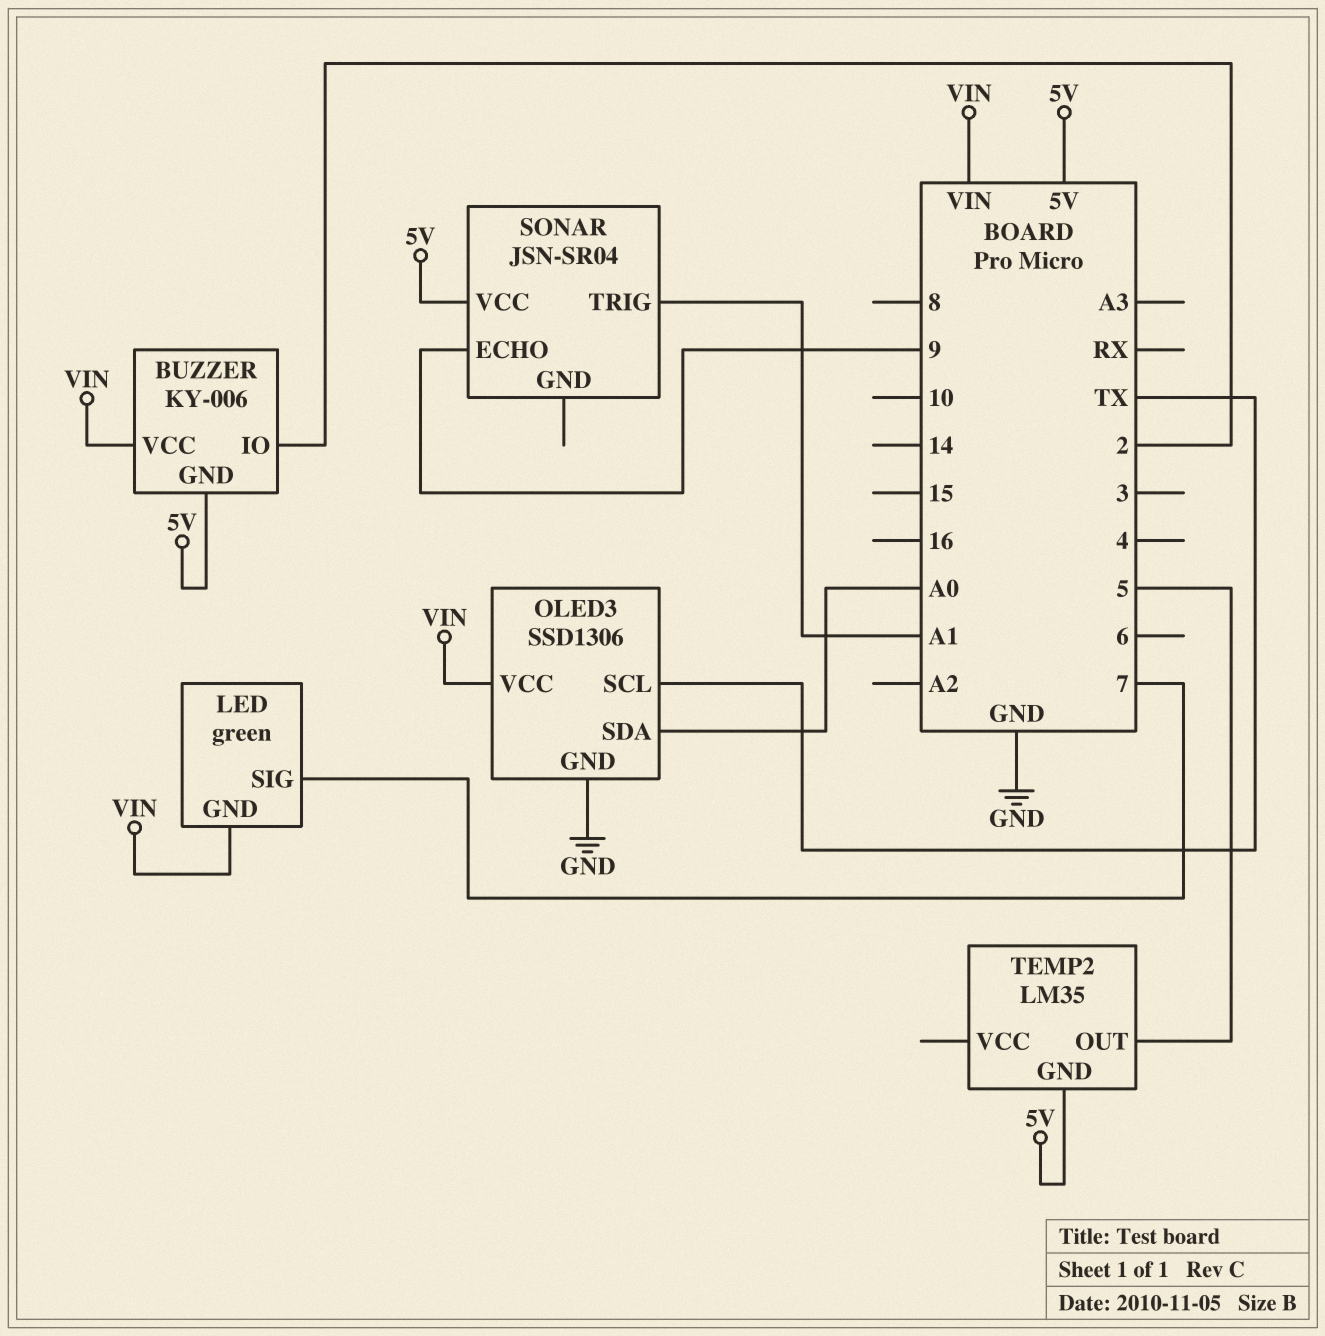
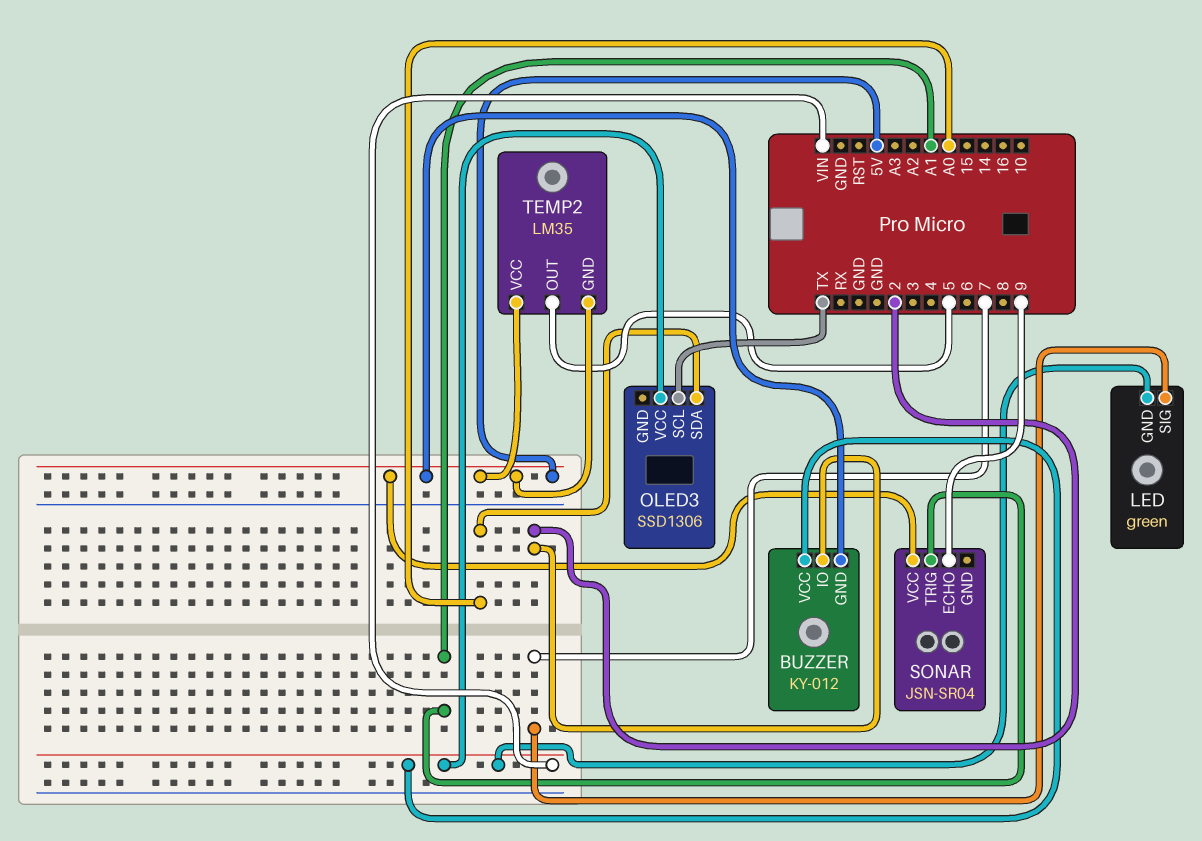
BUZZER: KY-006 -> KY-012
OLED3 pin GND: GND -> none
TEMP2 pin VCC: none -> 5V

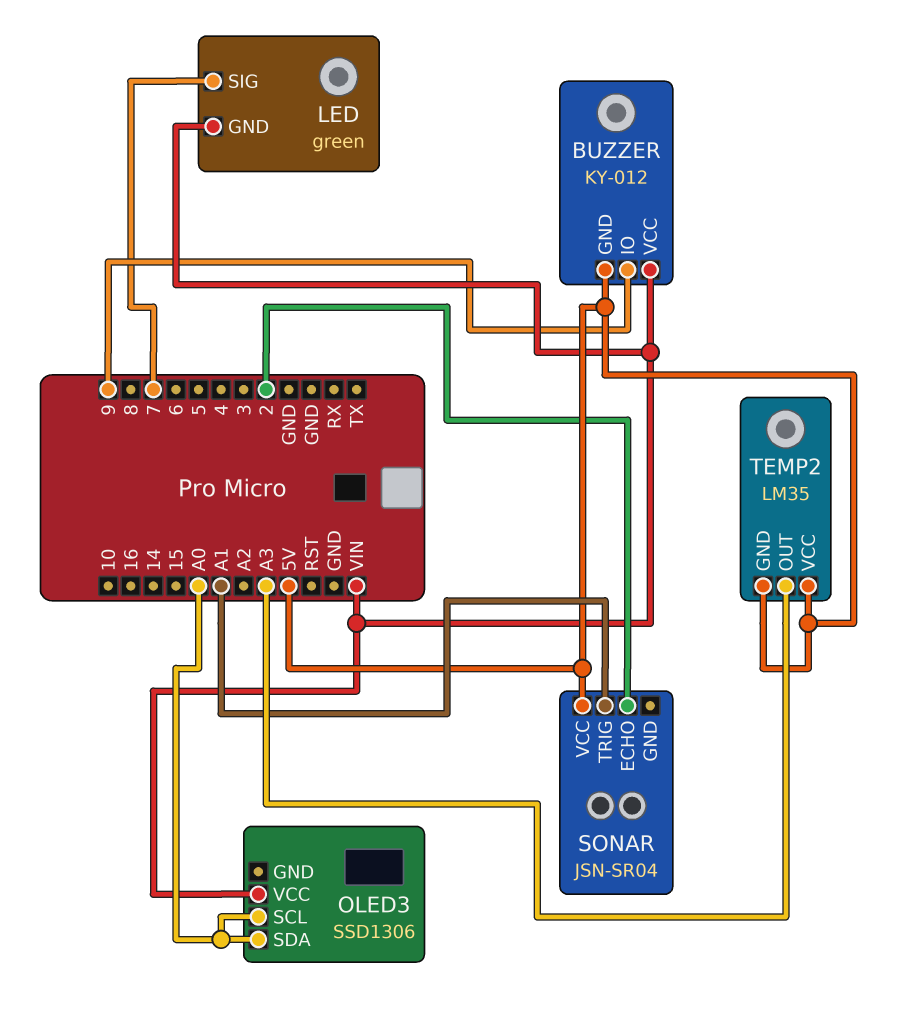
BUZZER pin IO: 2 -> 9
OLED3 pin SCL: TX -> A0
SONAR pin ECHO: 9 -> 2
TEMP2 pin OUT: 5 -> A3

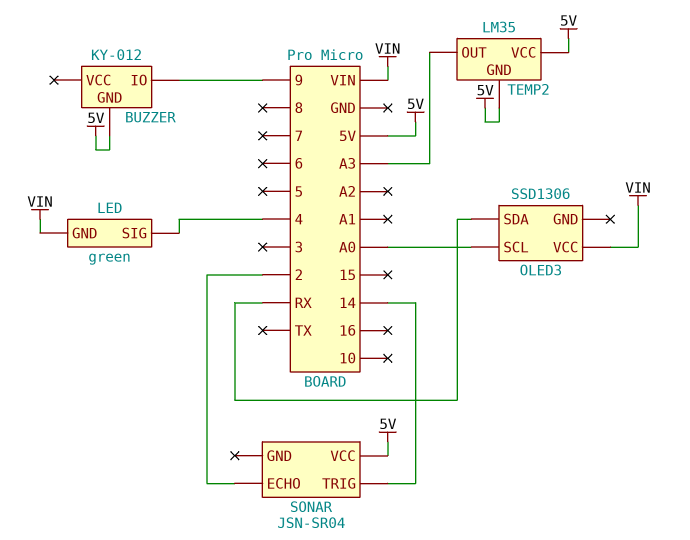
BUZZER pin VCC: VIN -> none
LED pin SIG: 7 -> 4
OLED3 pin SDA: A0 -> RX
SONAR pin TRIG: A1 -> 14

